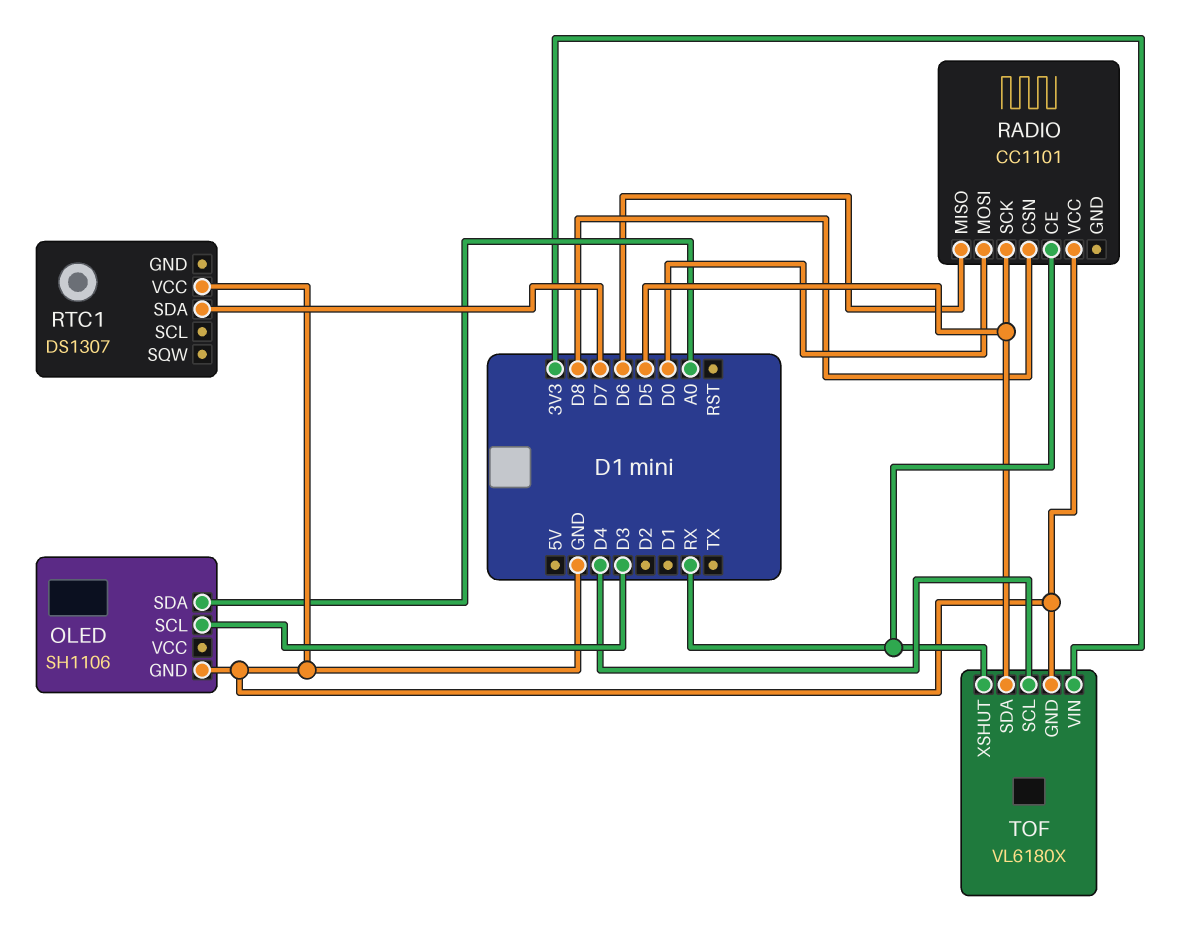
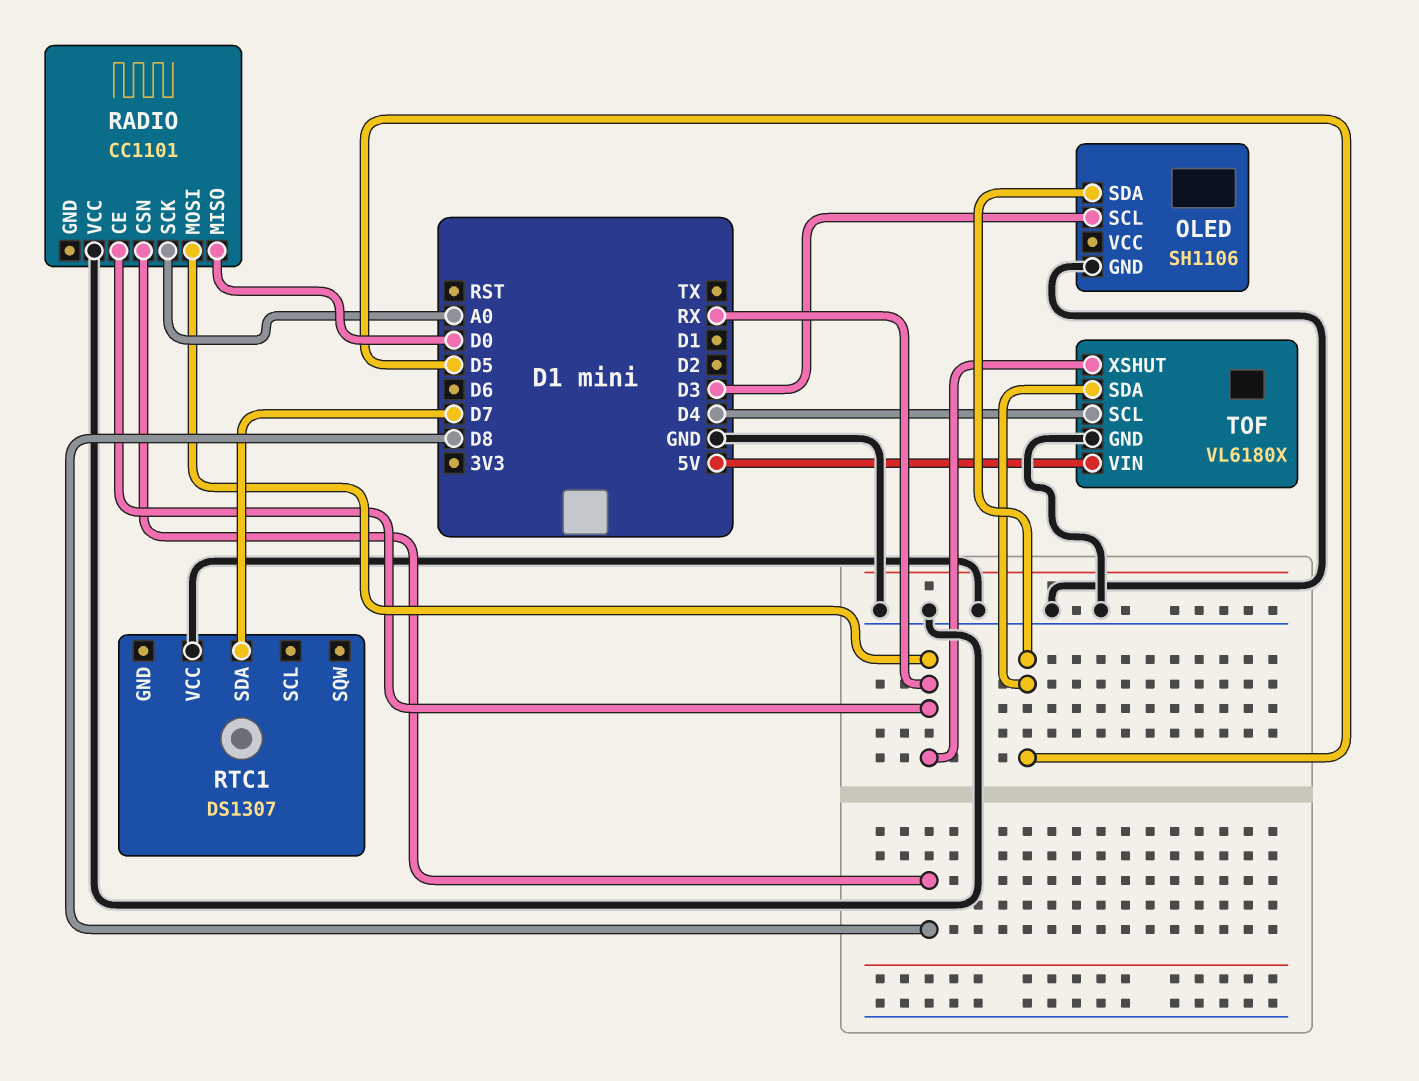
OLED pin SDA: A0 -> D5
RADIO pin MISO: D6 -> D0
RADIO pin MOSI: D0 -> RX
RADIO pin SCK: D5 -> A0
TOF pin VIN: 3V3 -> 5V

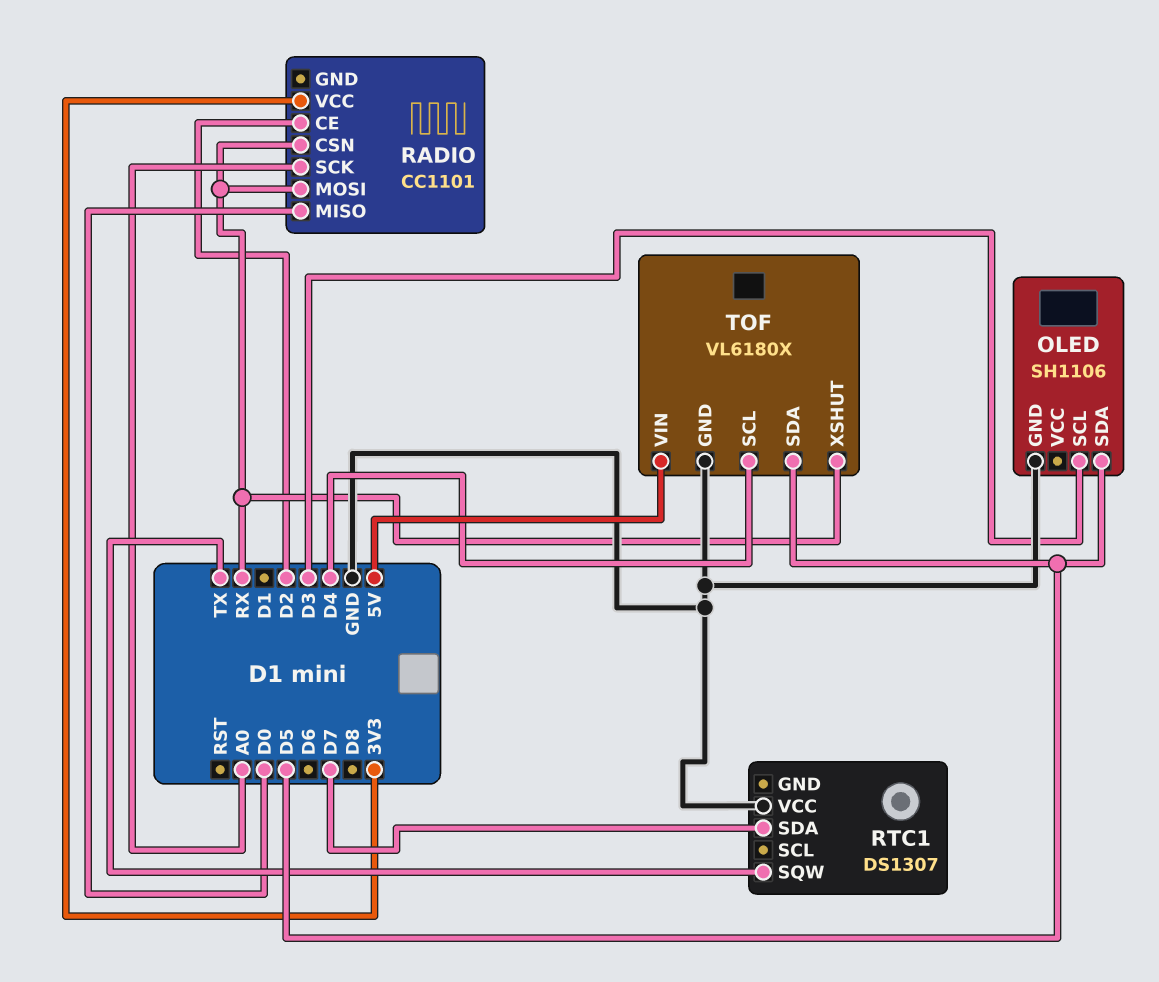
RADIO pin CE: RX -> D2
RADIO pin CSN: D8 -> RX
RADIO pin VCC: GND -> 3V3
RTC1 pin SQW: none -> TX

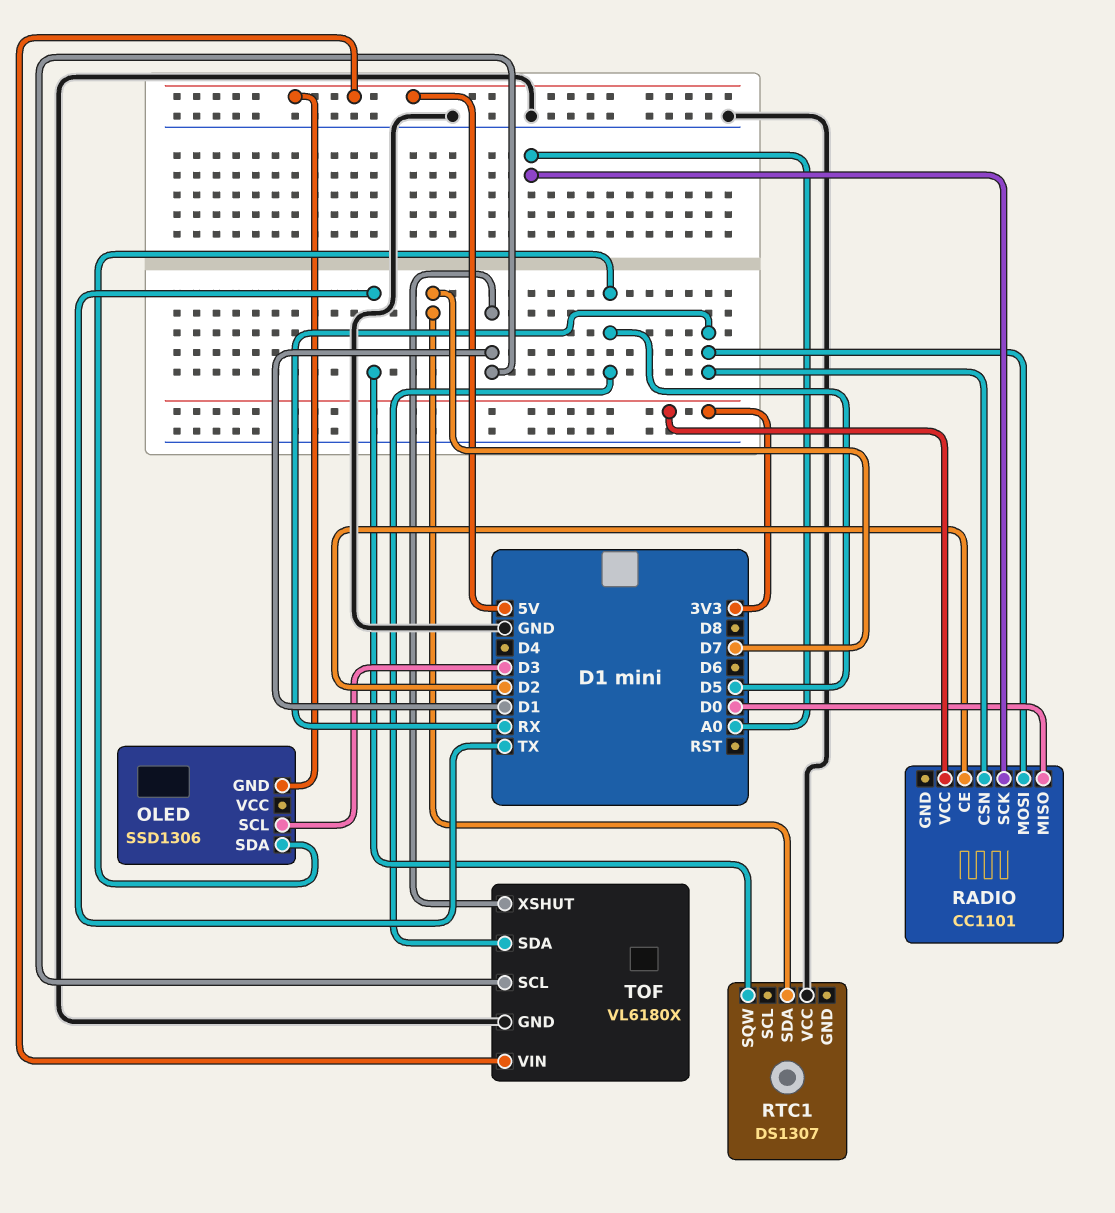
OLED: SH1106 -> SSD1306
OLED pin GND: GND -> 5V
TOF pin SCL: D4 -> D1
TOF pin XSHUT: RX -> D1

